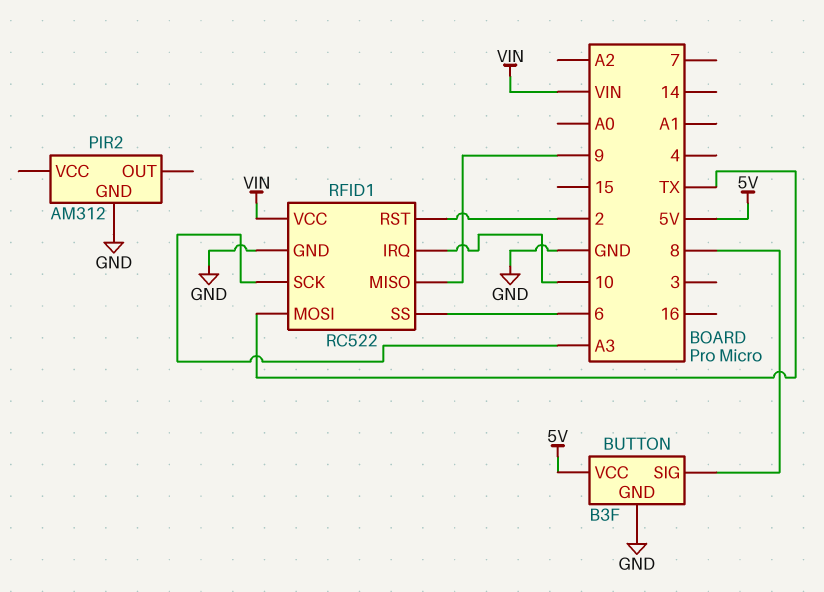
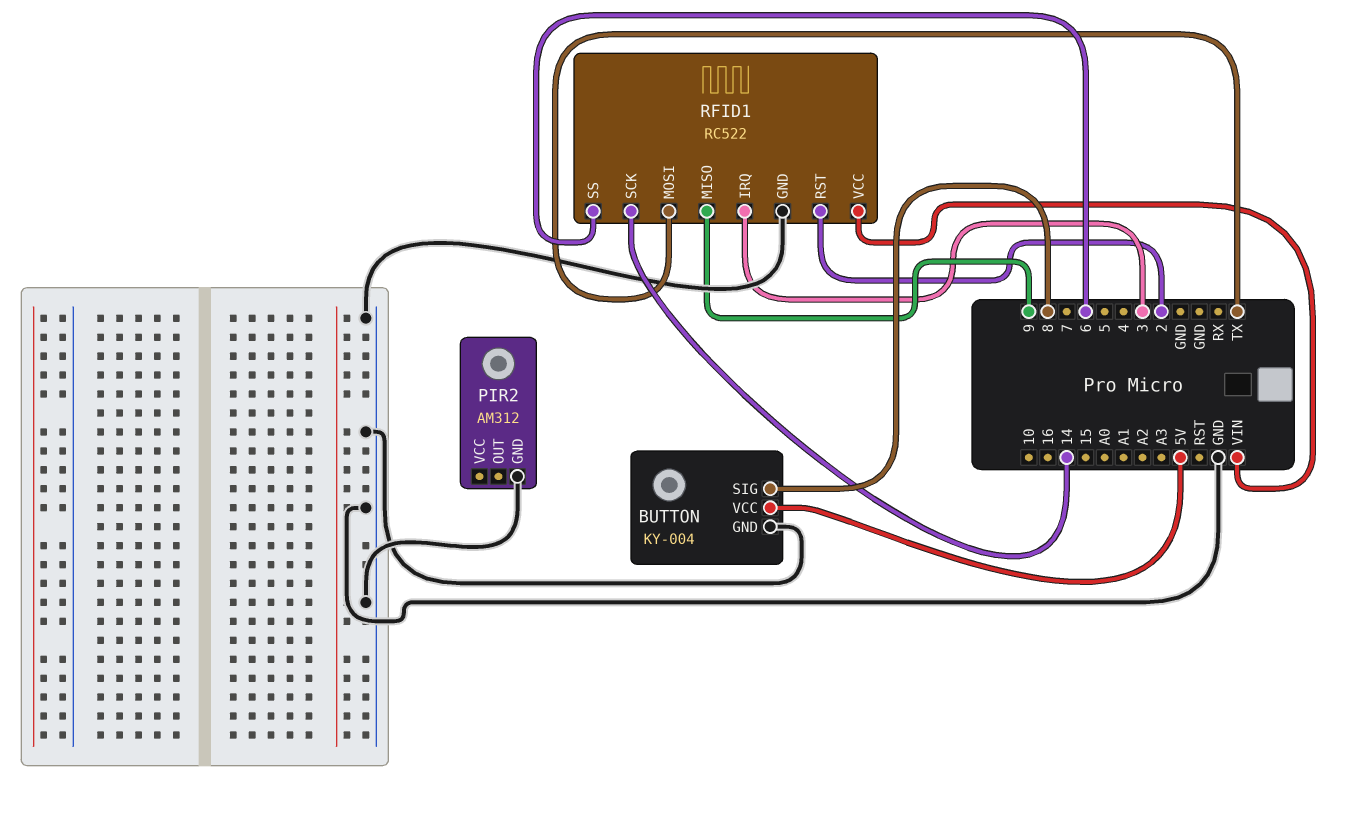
BUTTON: B3F -> KY-004
RFID1 pin IRQ: 10 -> 3
RFID1 pin SCK: A3 -> 14

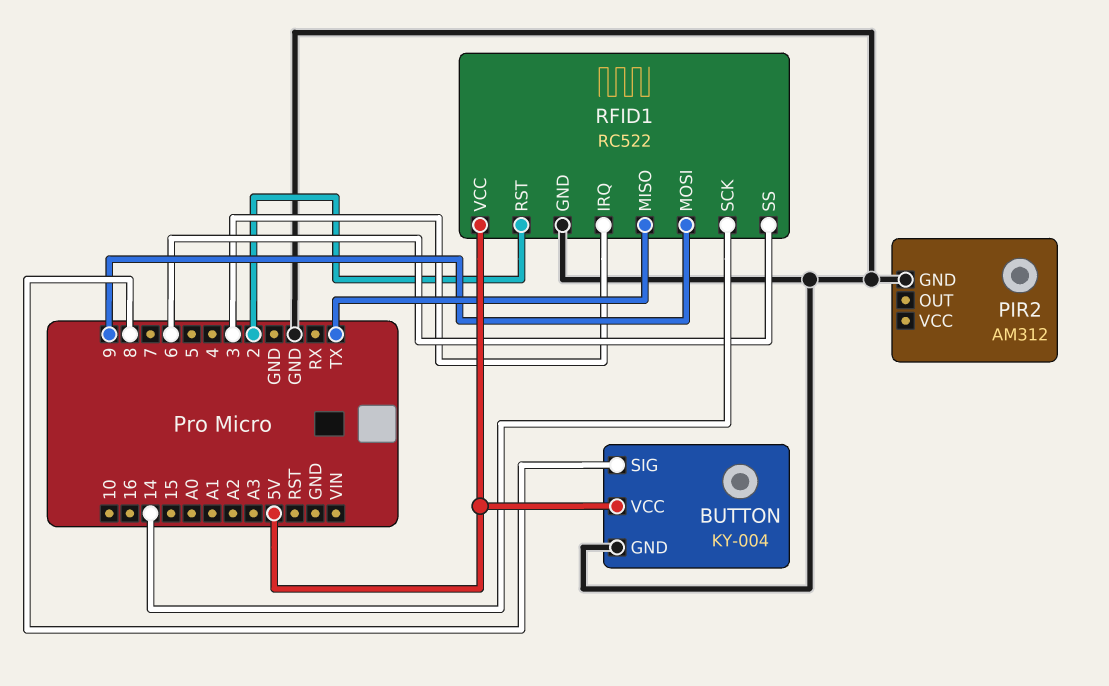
RFID1 pin MISO: 9 -> TX
RFID1 pin MOSI: TX -> 9
RFID1 pin VCC: VIN -> 5V

